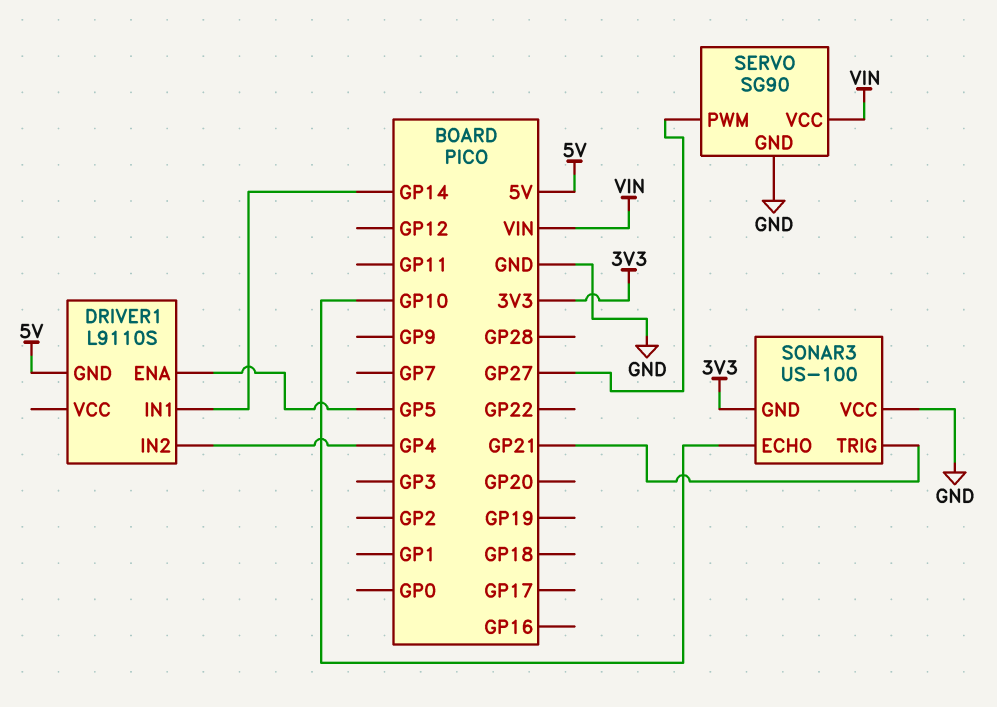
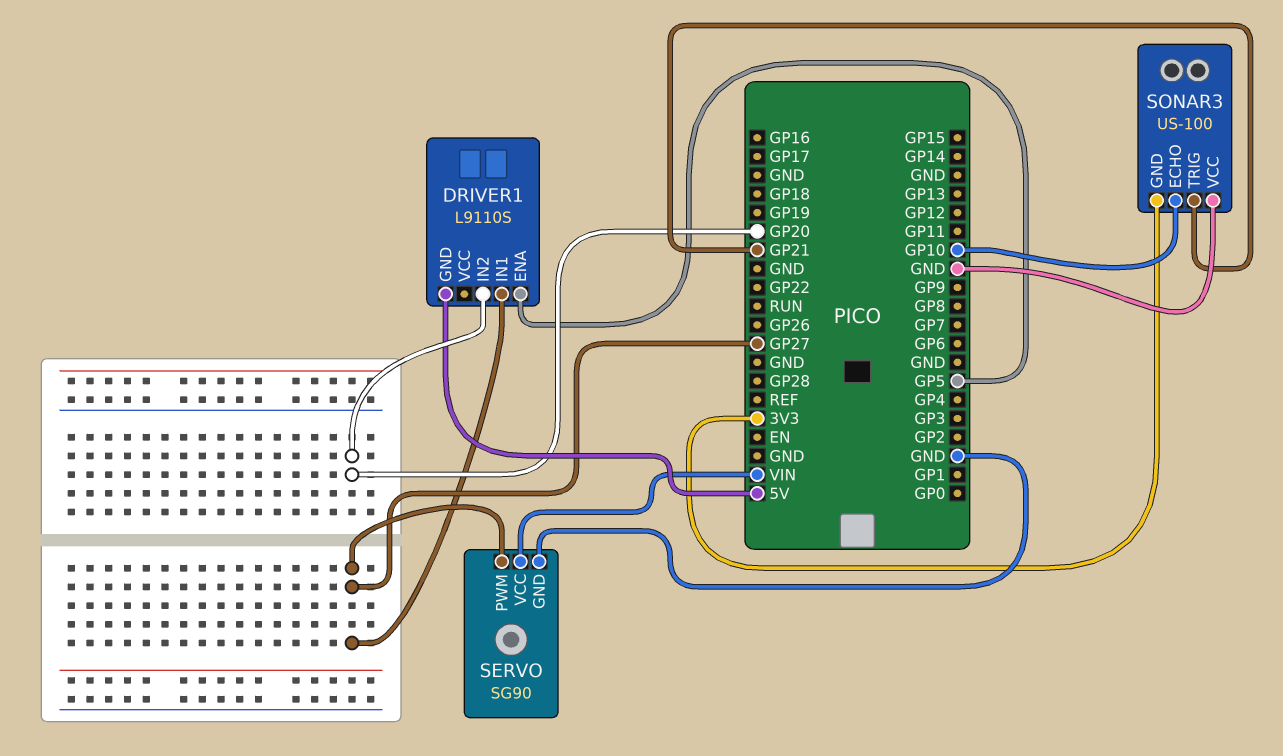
DRIVER1 pin IN1: GP14 -> GP27
DRIVER1 pin IN2: GP4 -> GP20

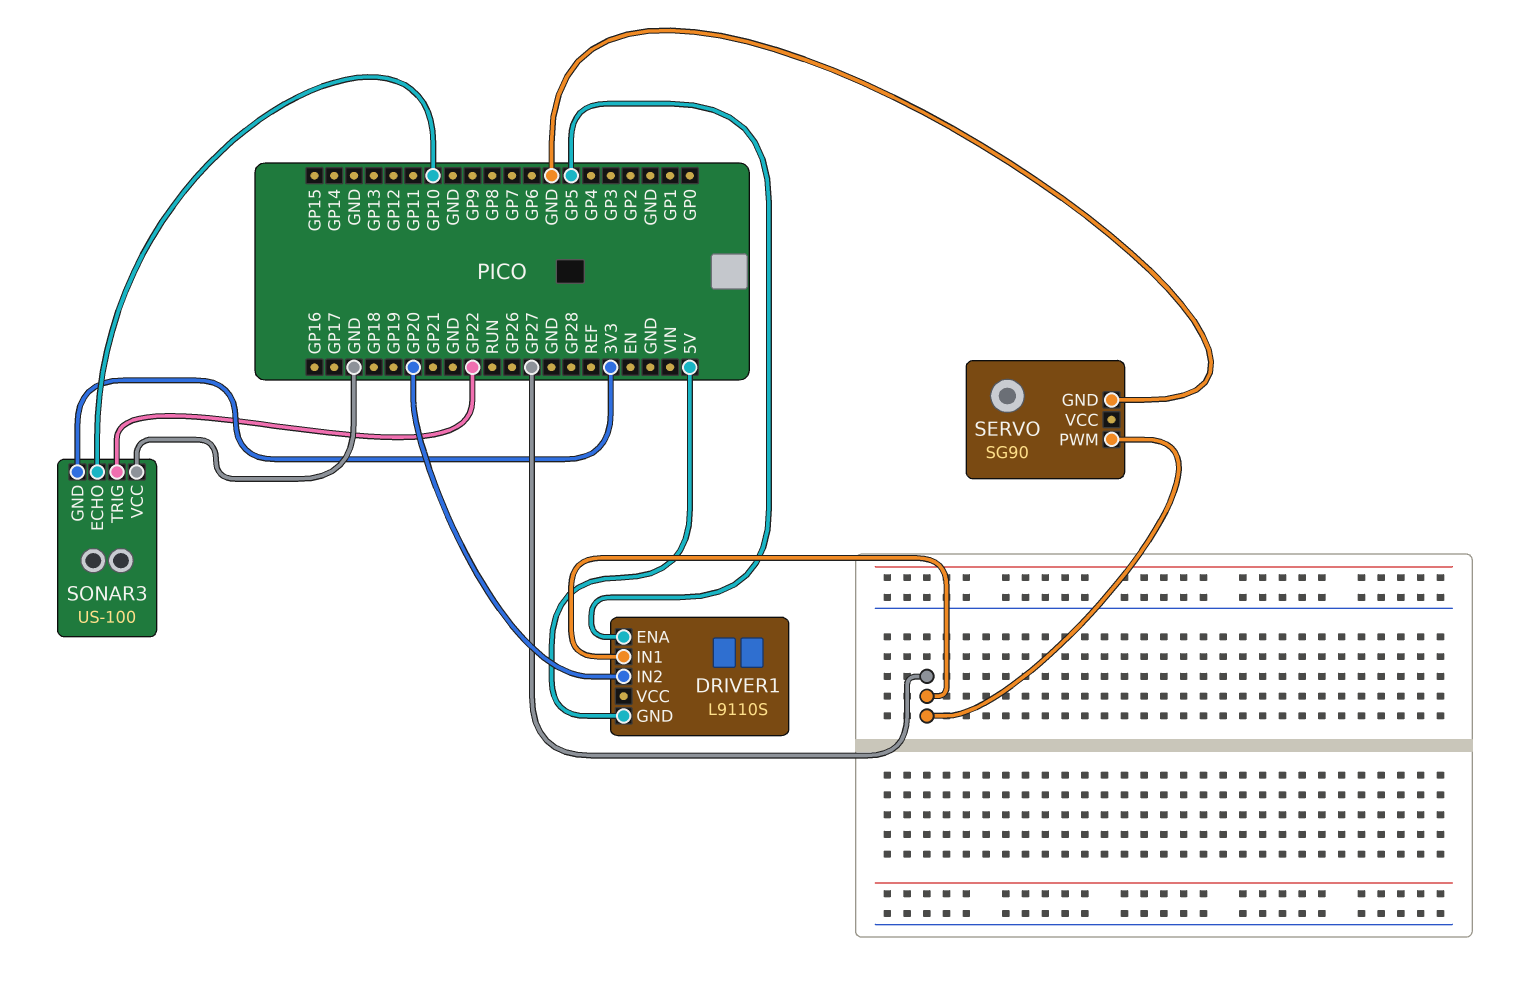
SERVO pin VCC: VIN -> none
SONAR3 pin TRIG: GP21 -> GP22

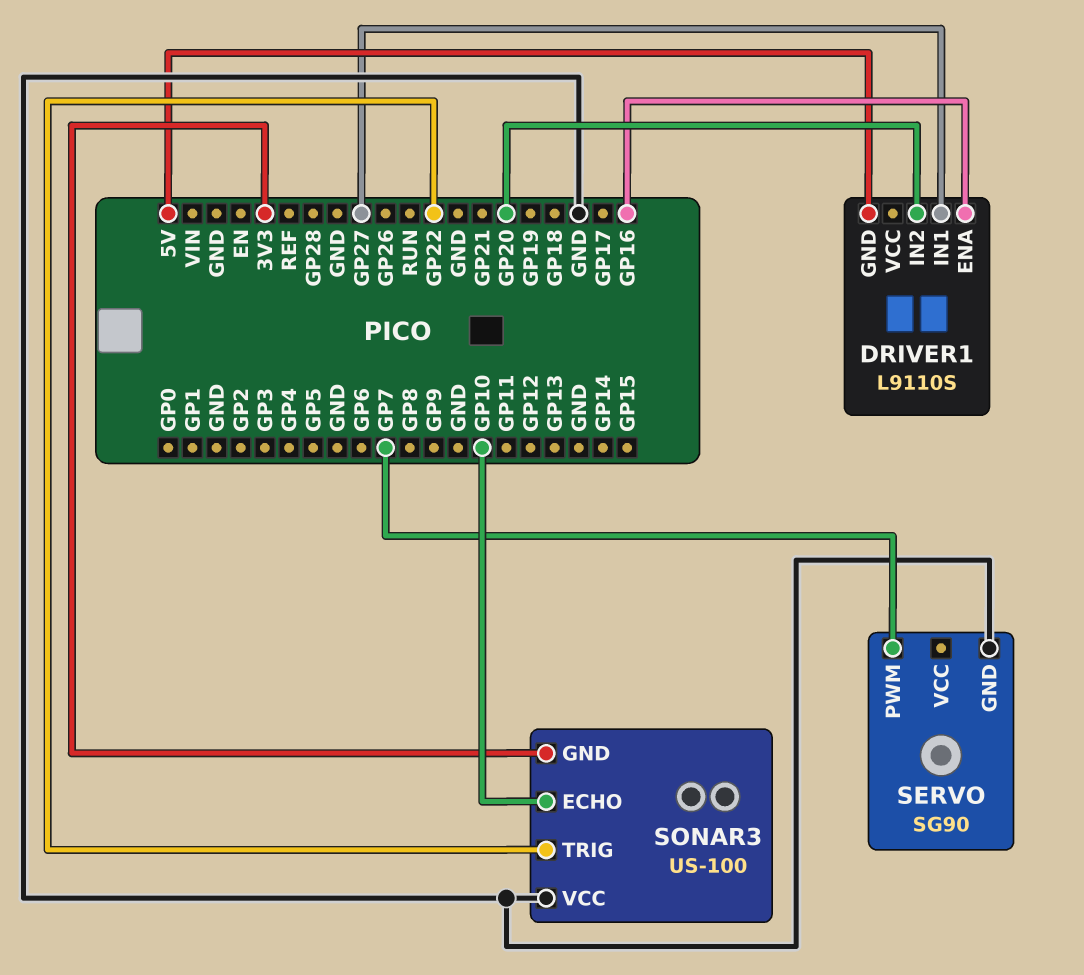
DRIVER1 pin ENA: GP5 -> GP16
SERVO pin PWM: GP27 -> GP7

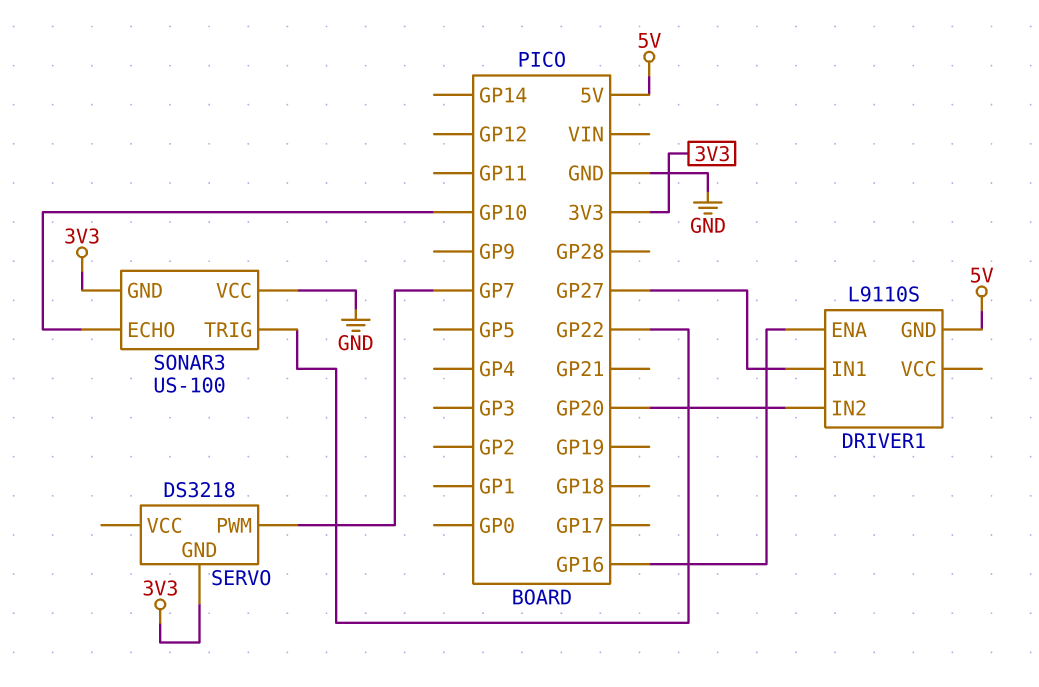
SERVO: SG90 -> DS3218
SERVO pin GND: GND -> 3V3

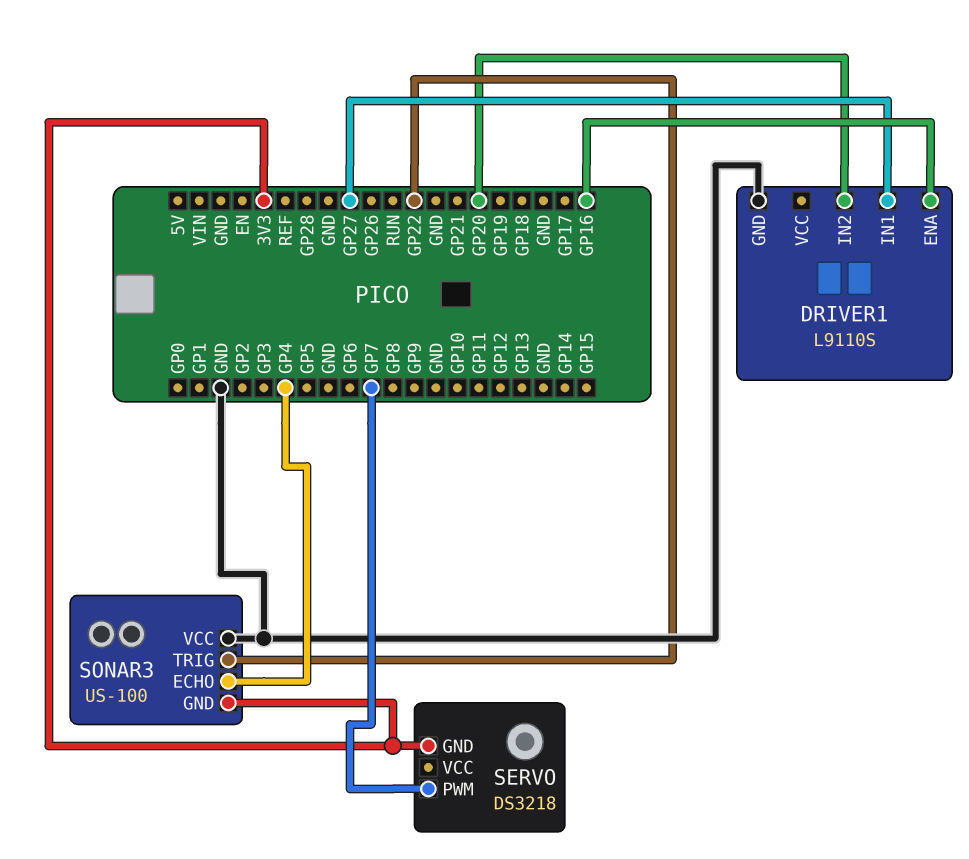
DRIVER1 pin GND: 5V -> GND
SONAR3 pin ECHO: GP10 -> GP4

